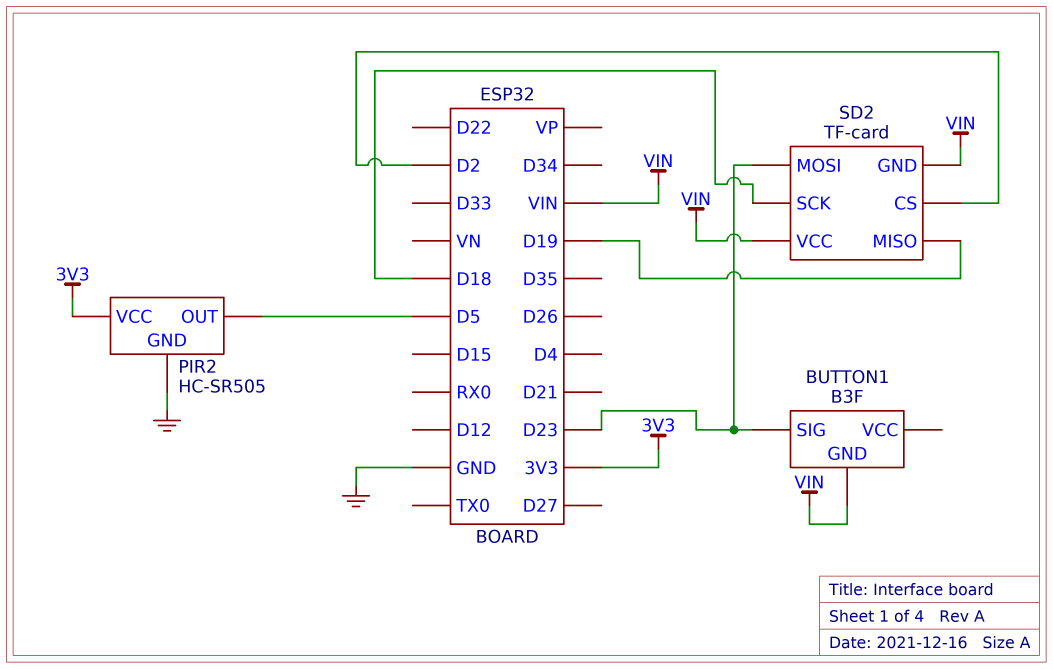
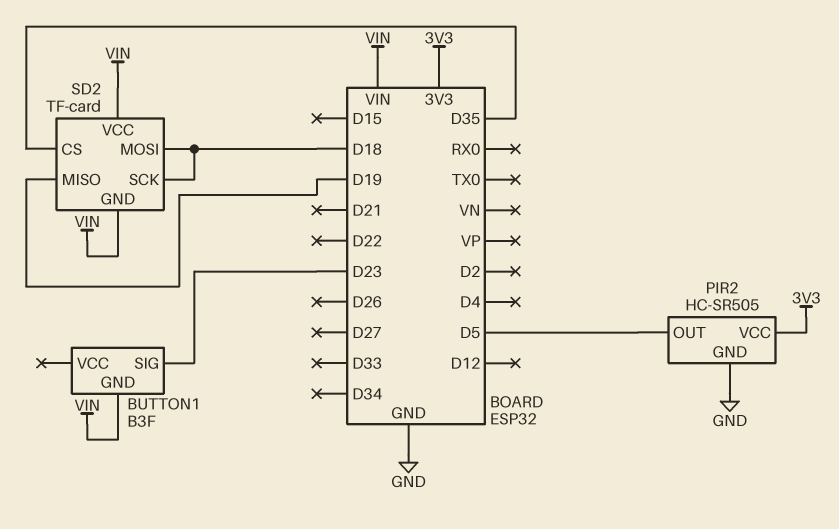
SD2 pin CS: D2 -> D35
SD2 pin MOSI: D23 -> D18

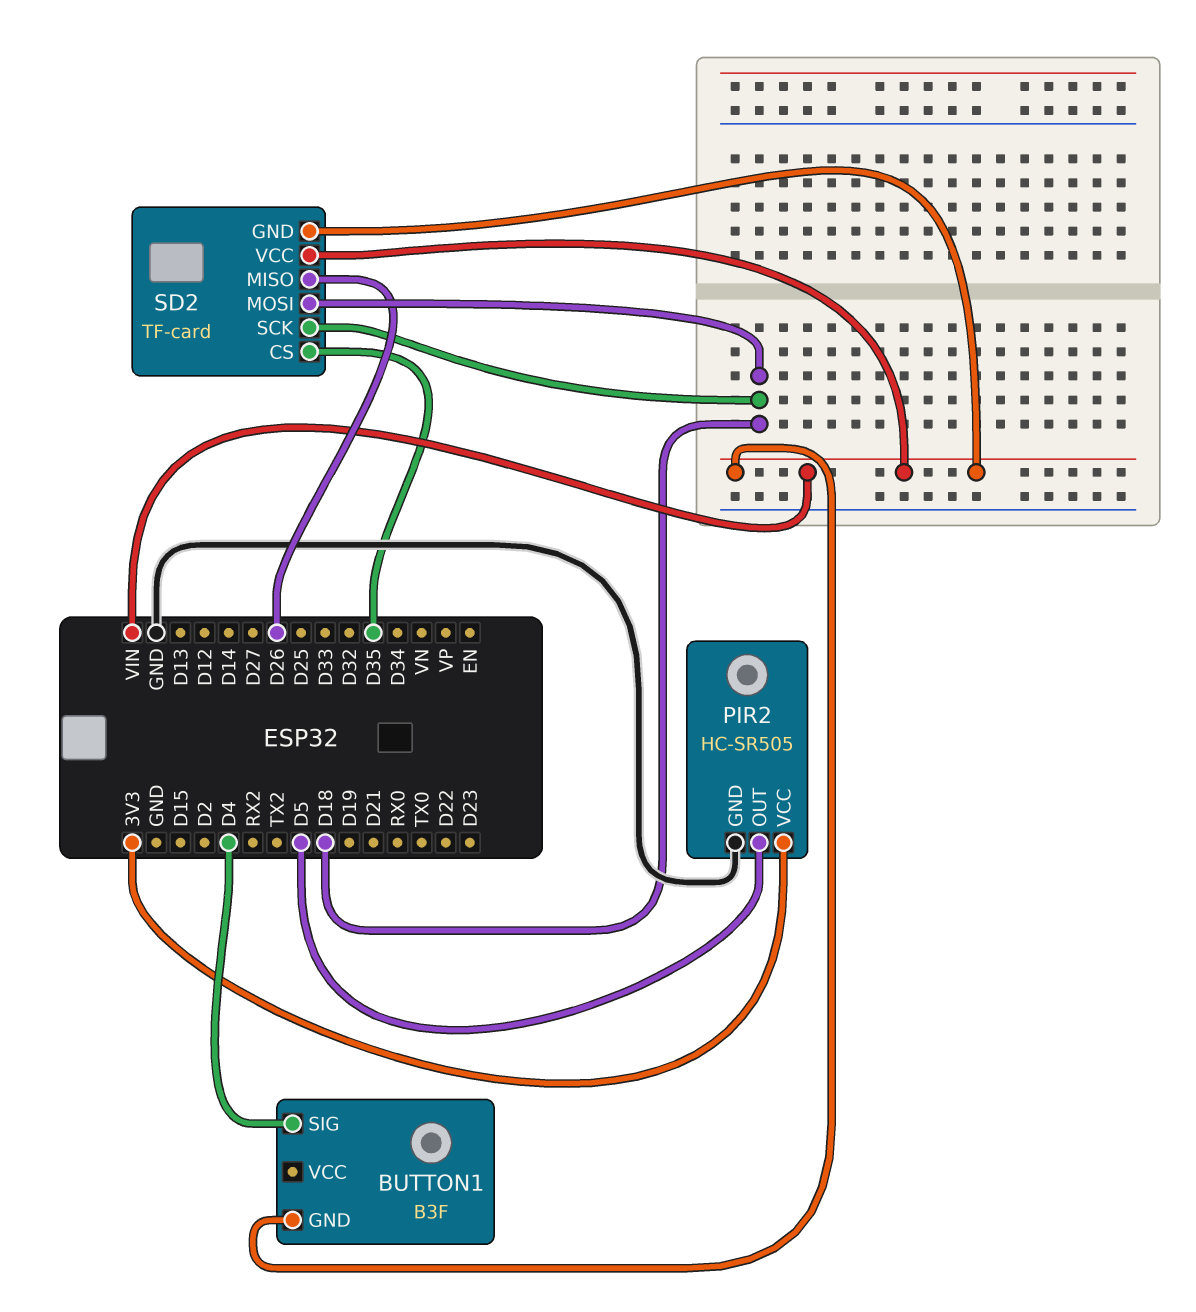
BUTTON1 pin SIG: D23 -> D4
SD2 pin MISO: D19 -> D26

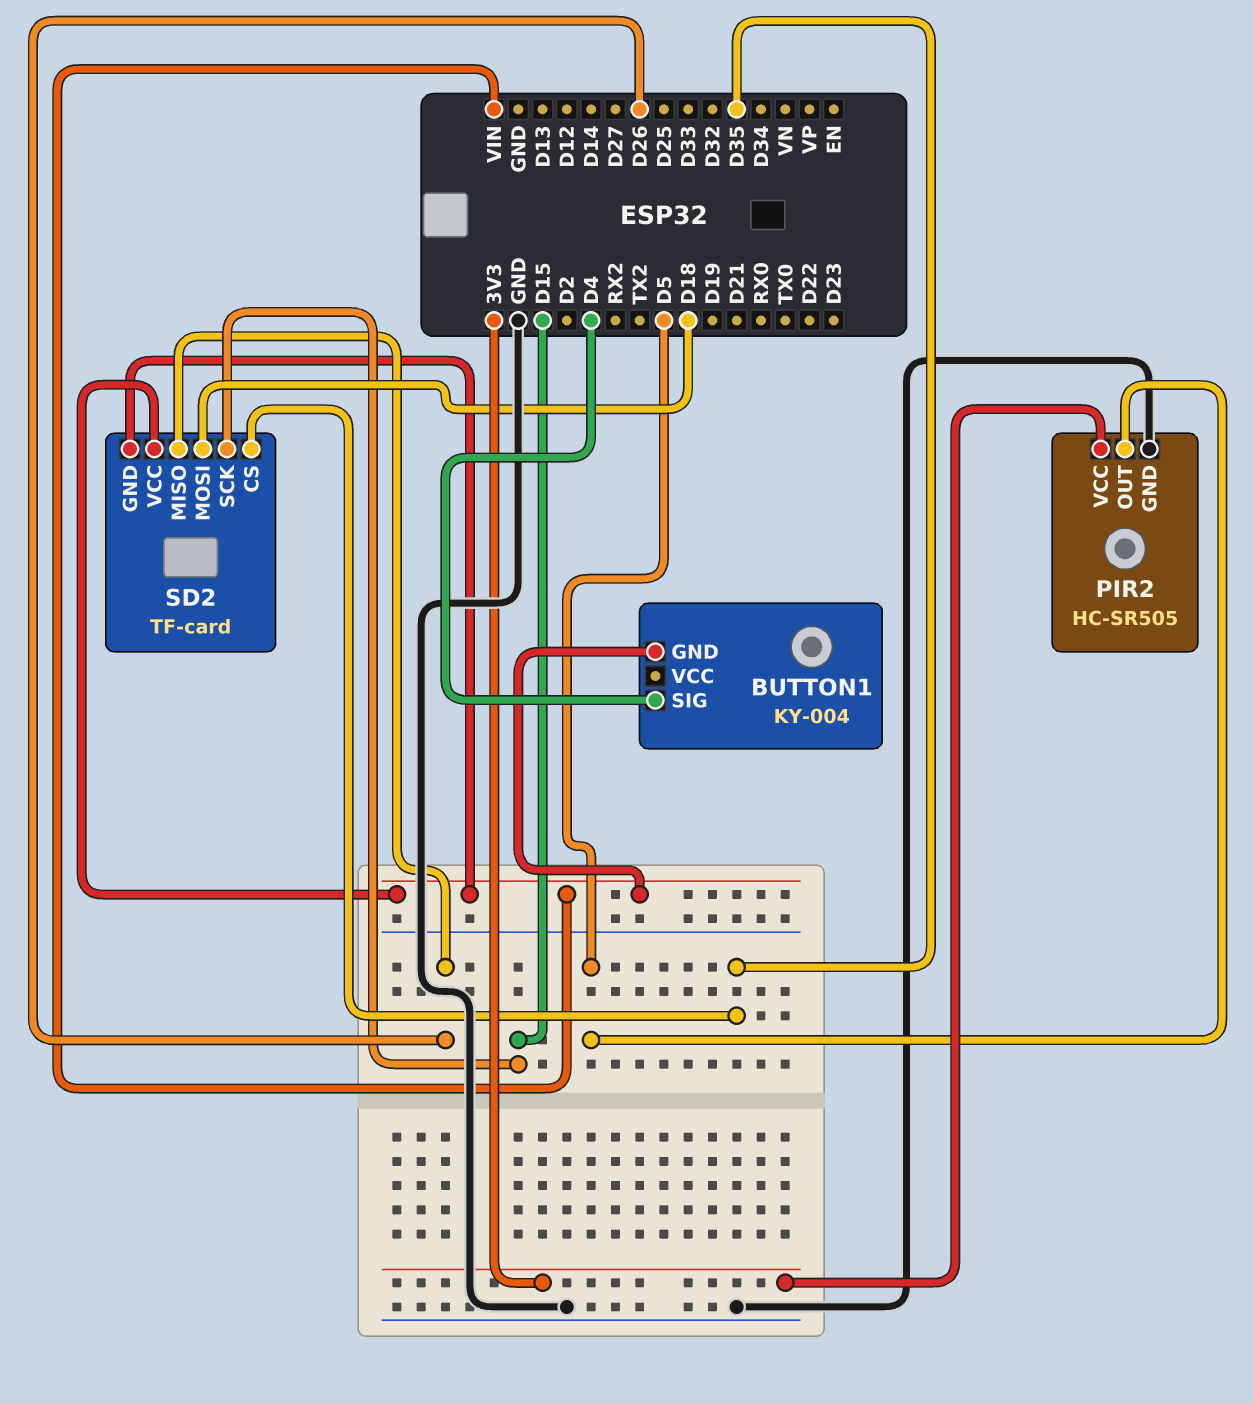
BUTTON1: B3F -> KY-004
SD2 pin SCK: D18 -> D15

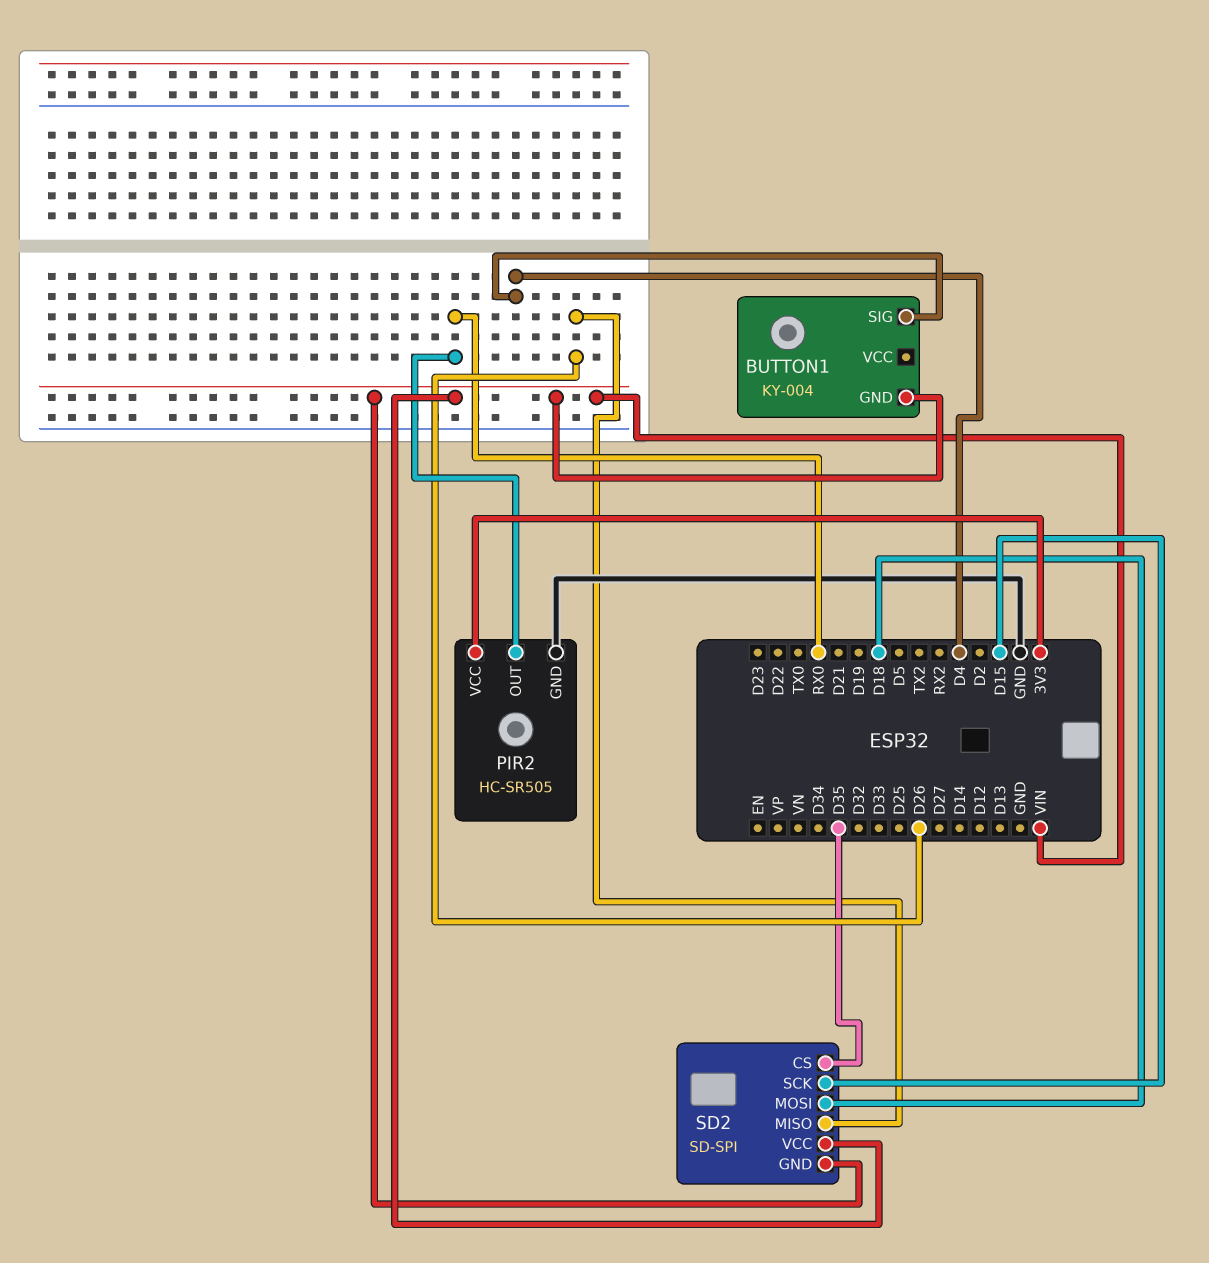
PIR2 pin OUT: D5 -> RX0
SD2: TF-card -> SD-SPI

